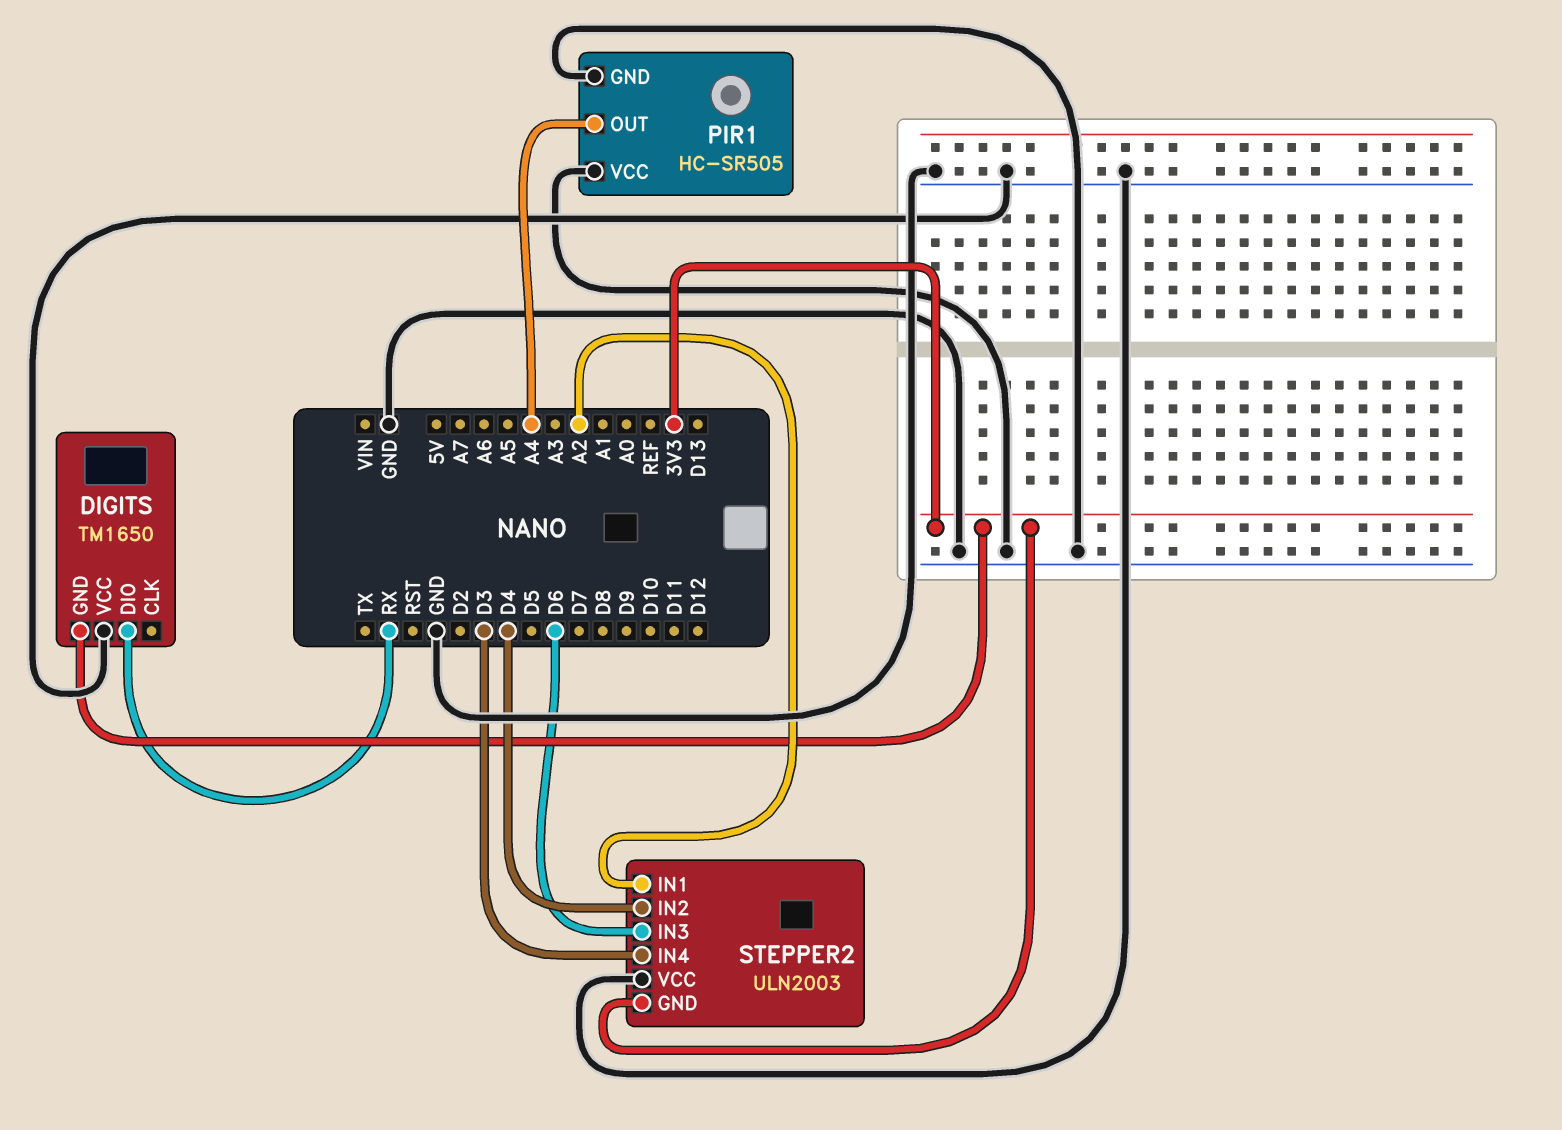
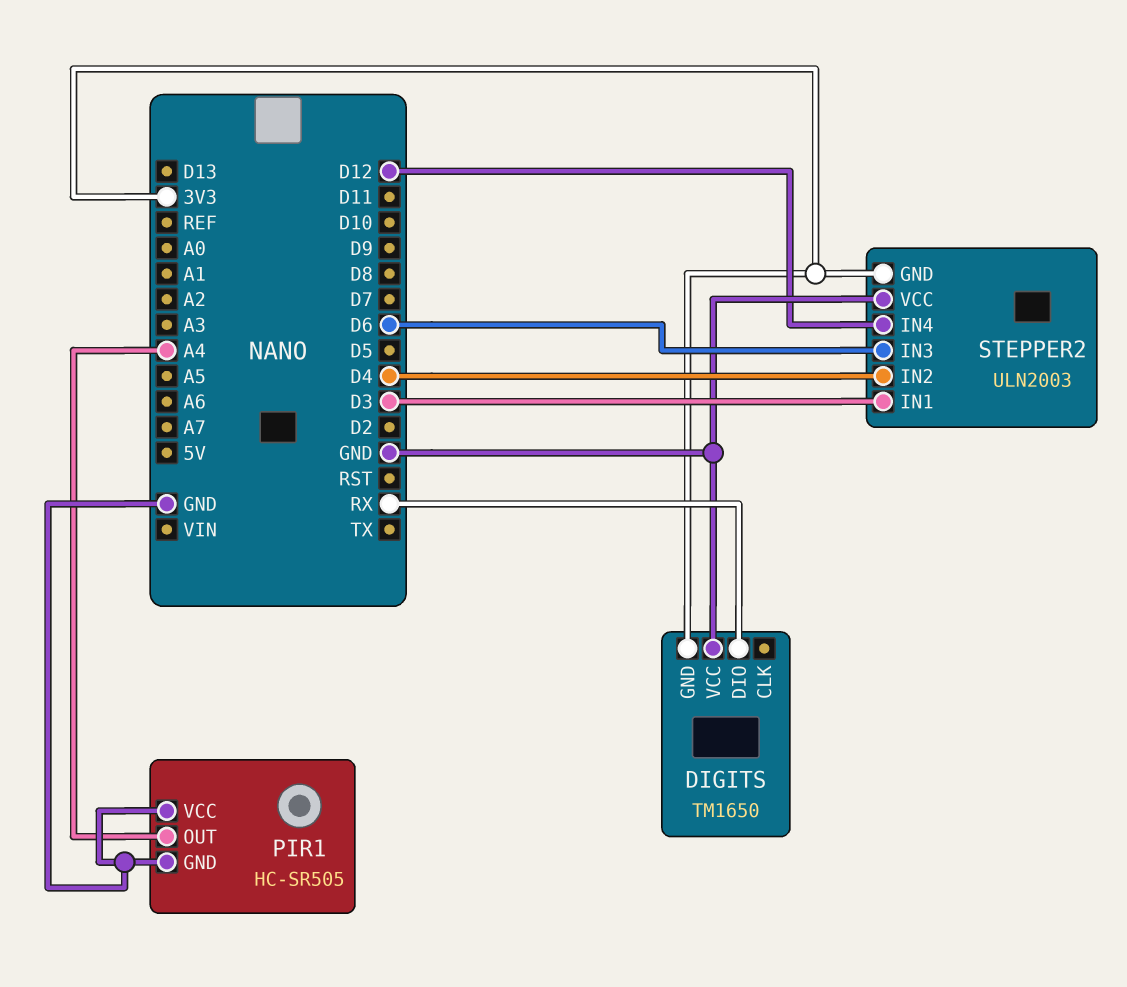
STEPPER2 pin IN1: A2 -> D3
STEPPER2 pin IN4: D3 -> D12

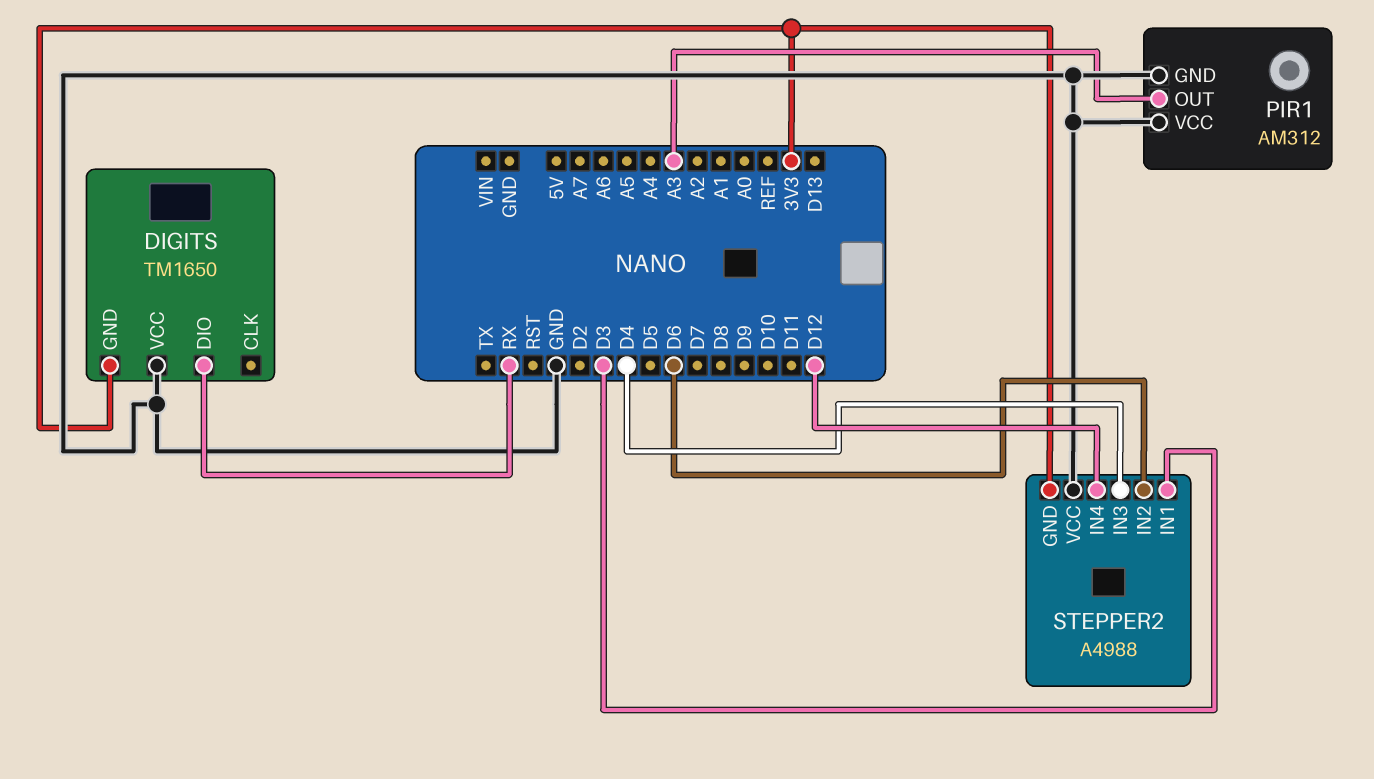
PIR1: HC-SR505 -> AM312
PIR1 pin OUT: A4 -> A3
STEPPER2: ULN2003 -> A4988
STEPPER2 pin IN2: D4 -> D6
STEPPER2 pin IN3: D6 -> D4

